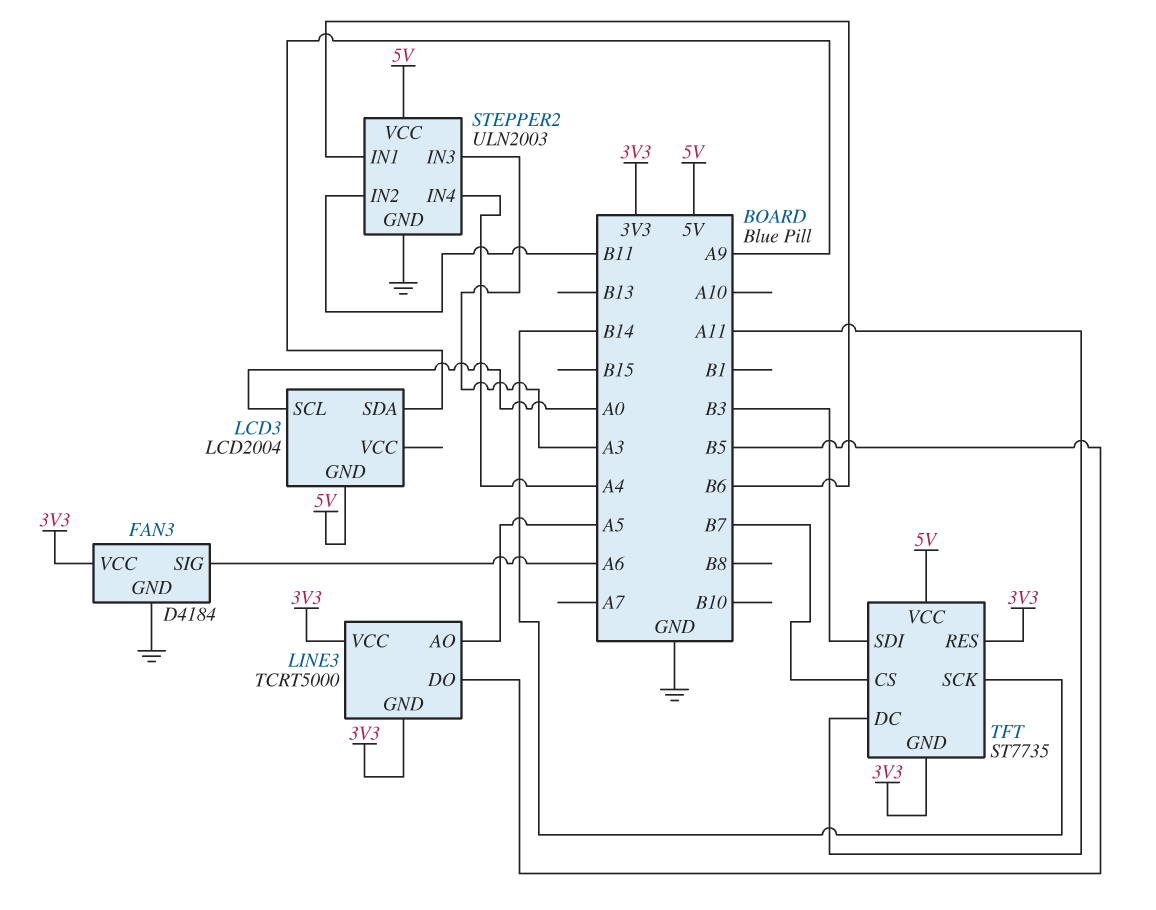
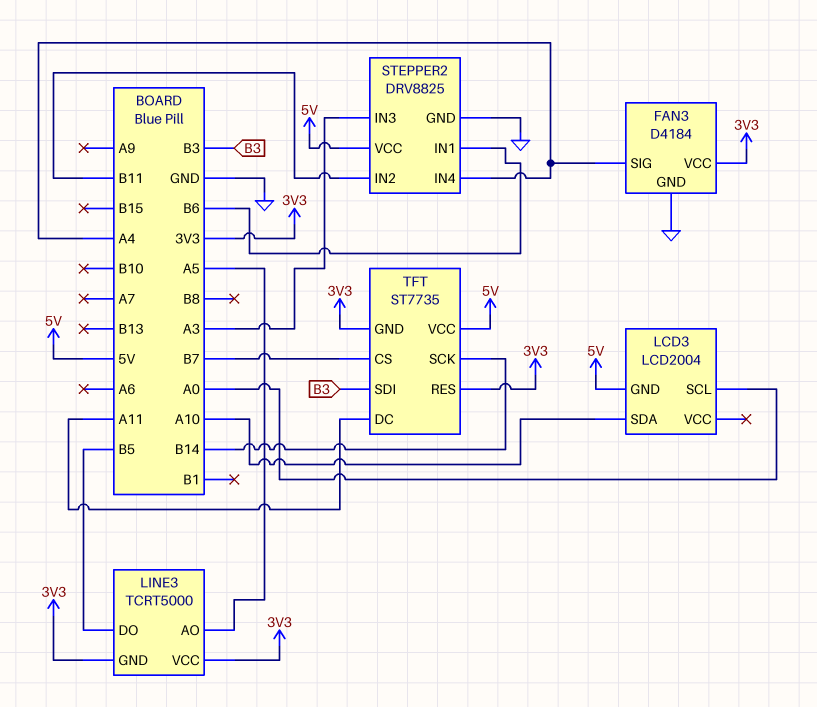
FAN3 pin SIG: A6 -> A4
LCD3 pin SDA: A9 -> A10
STEPPER2: ULN2003 -> DRV8825

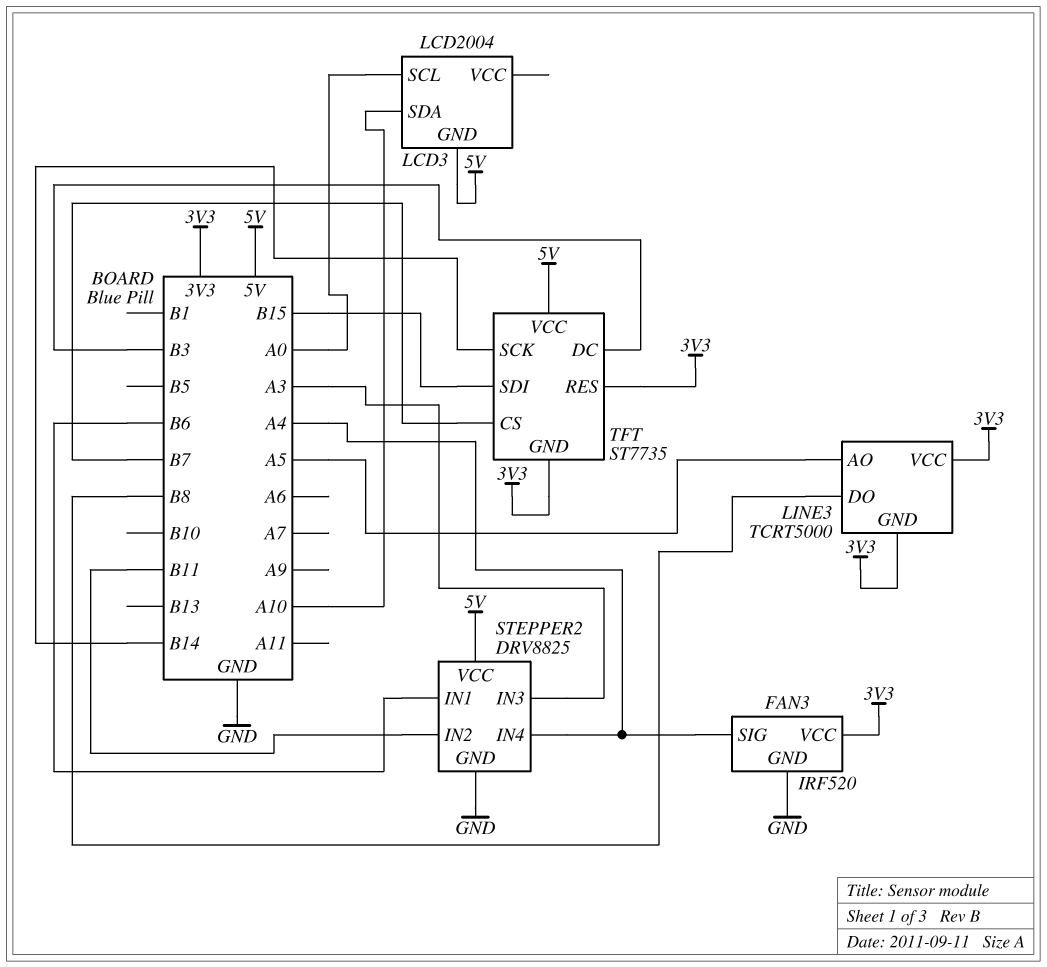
FAN3: D4184 -> IRF520
LINE3 pin DO: B5 -> B8
TFT pin DC: A11 -> B3
TFT pin SDI: B3 -> B15

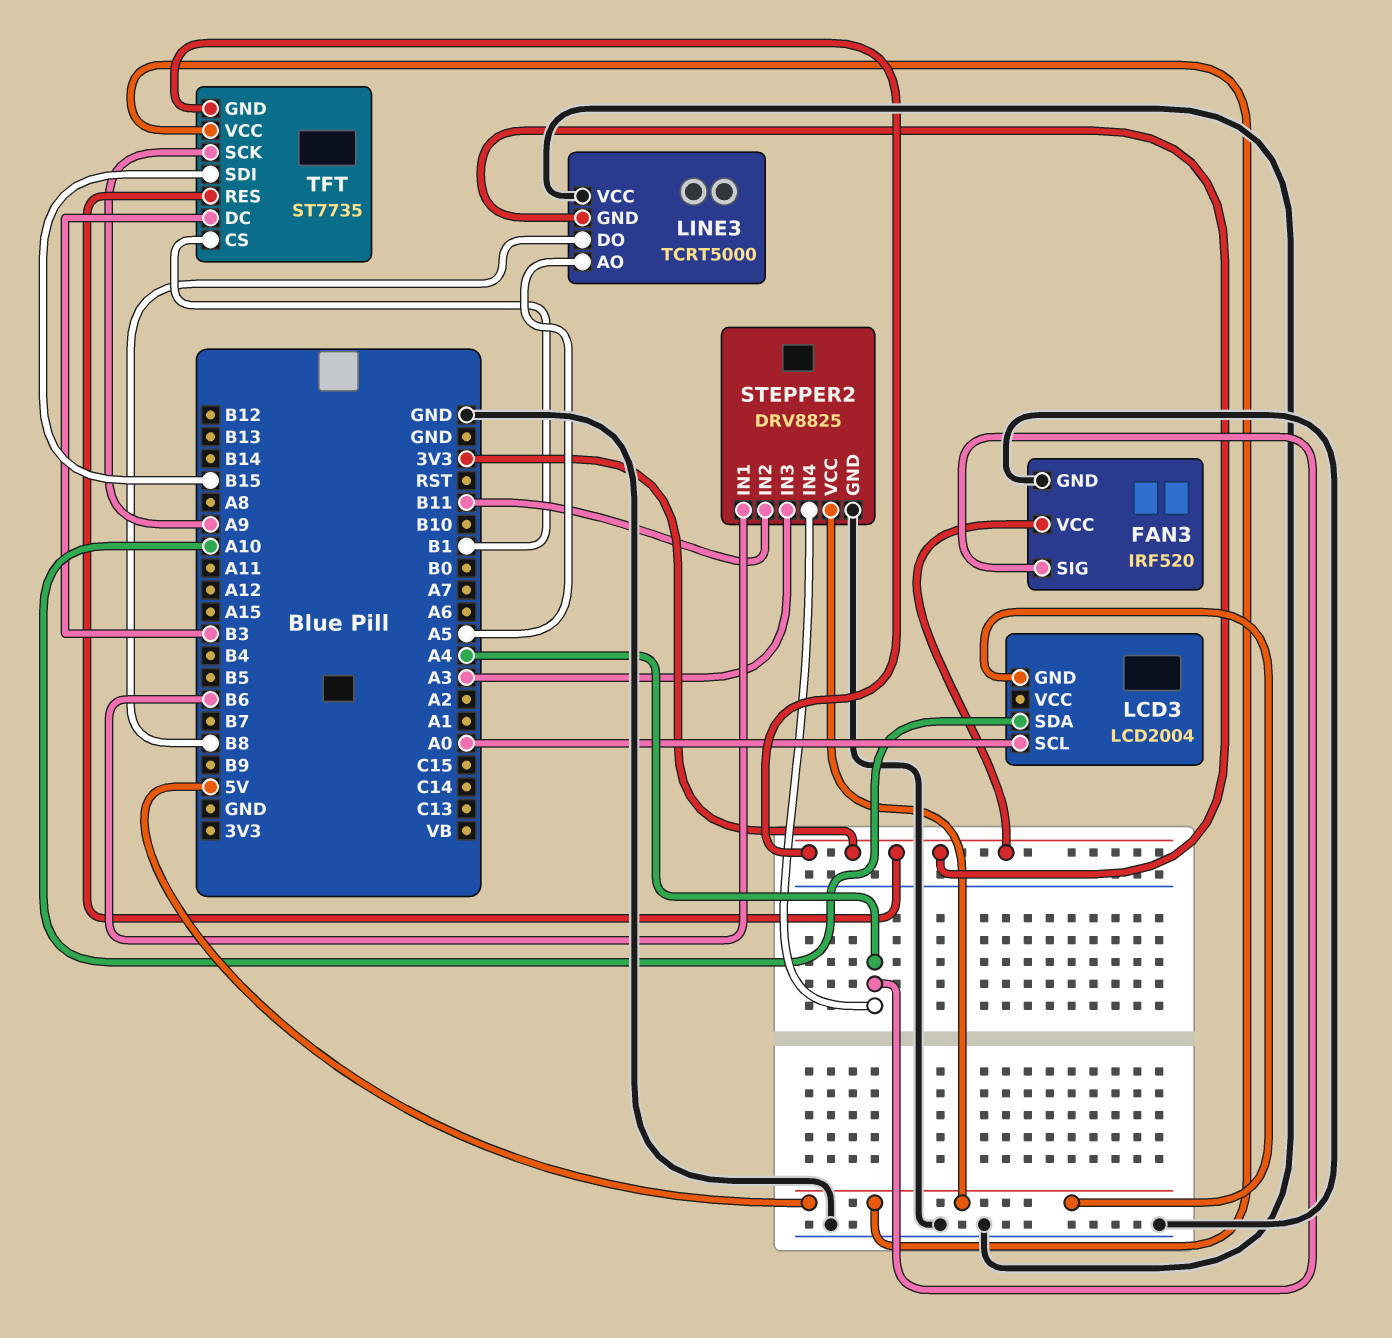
LINE3 pin VCC: 3V3 -> GND
TFT pin CS: B7 -> B1
TFT pin SCK: B14 -> A9

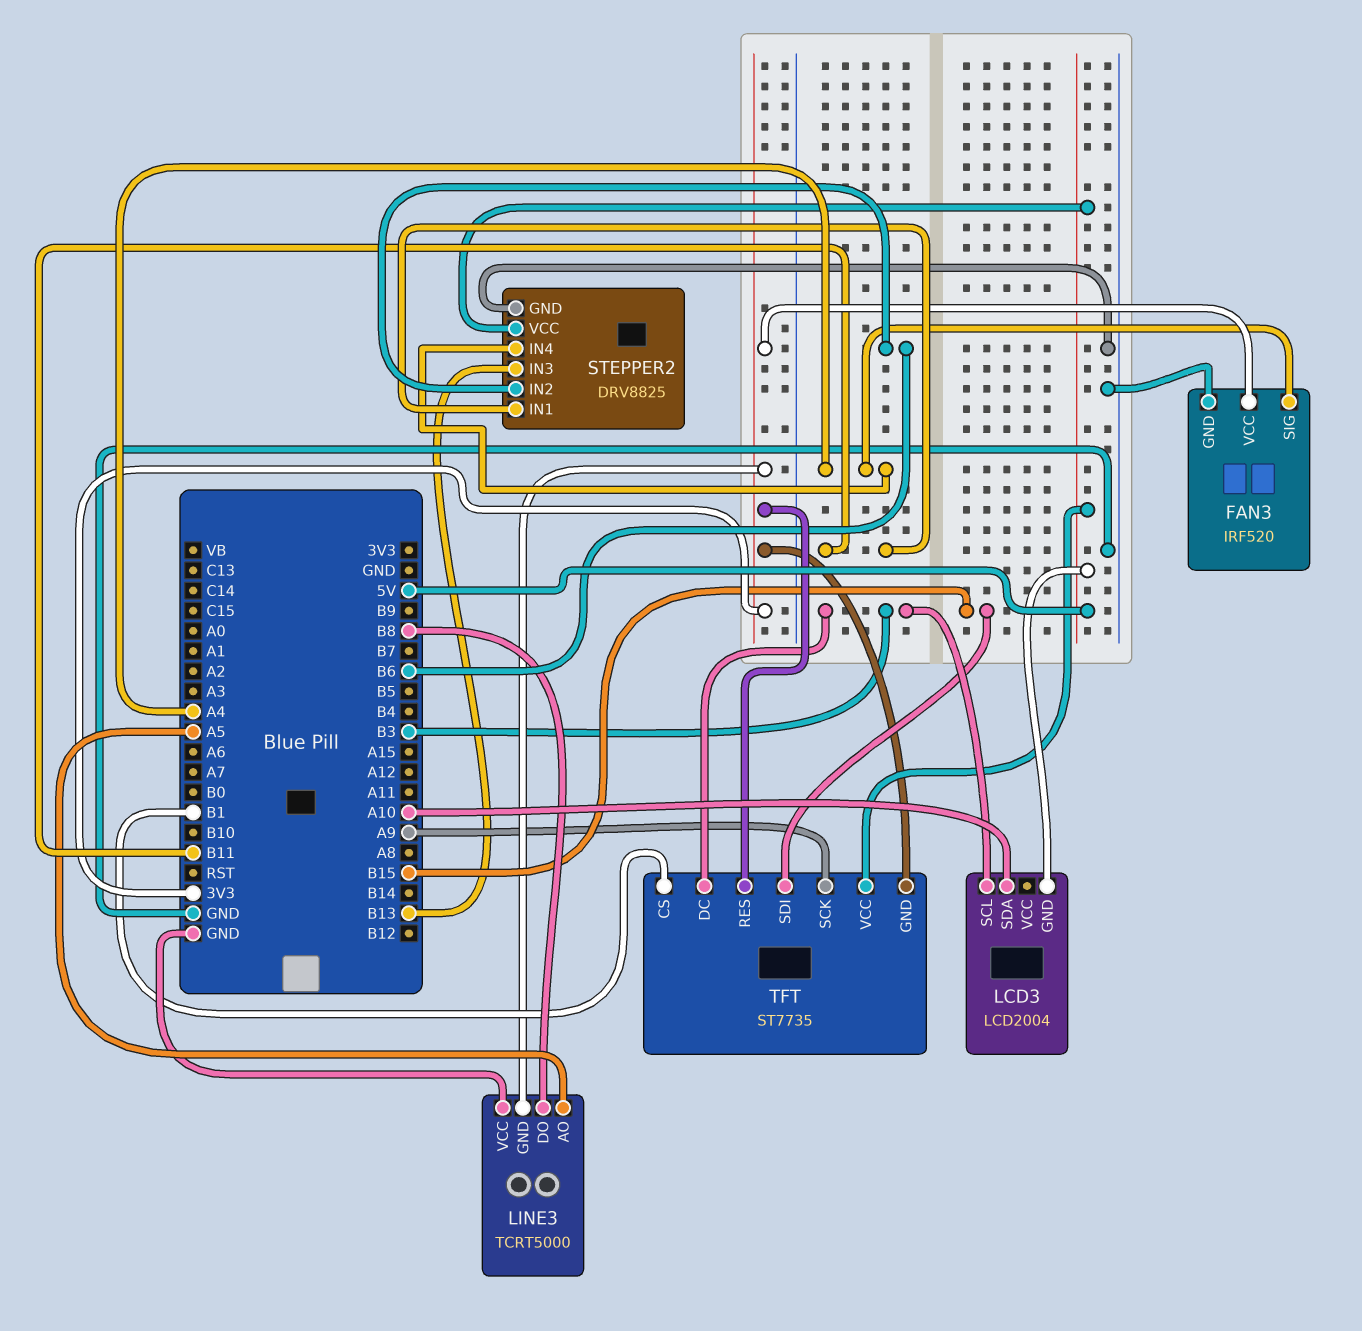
LCD3 pin SCL: A0 -> B3
STEPPER2 pin IN1: B6 -> B11
STEPPER2 pin IN2: B11 -> B6
STEPPER2 pin IN3: A3 -> B13

